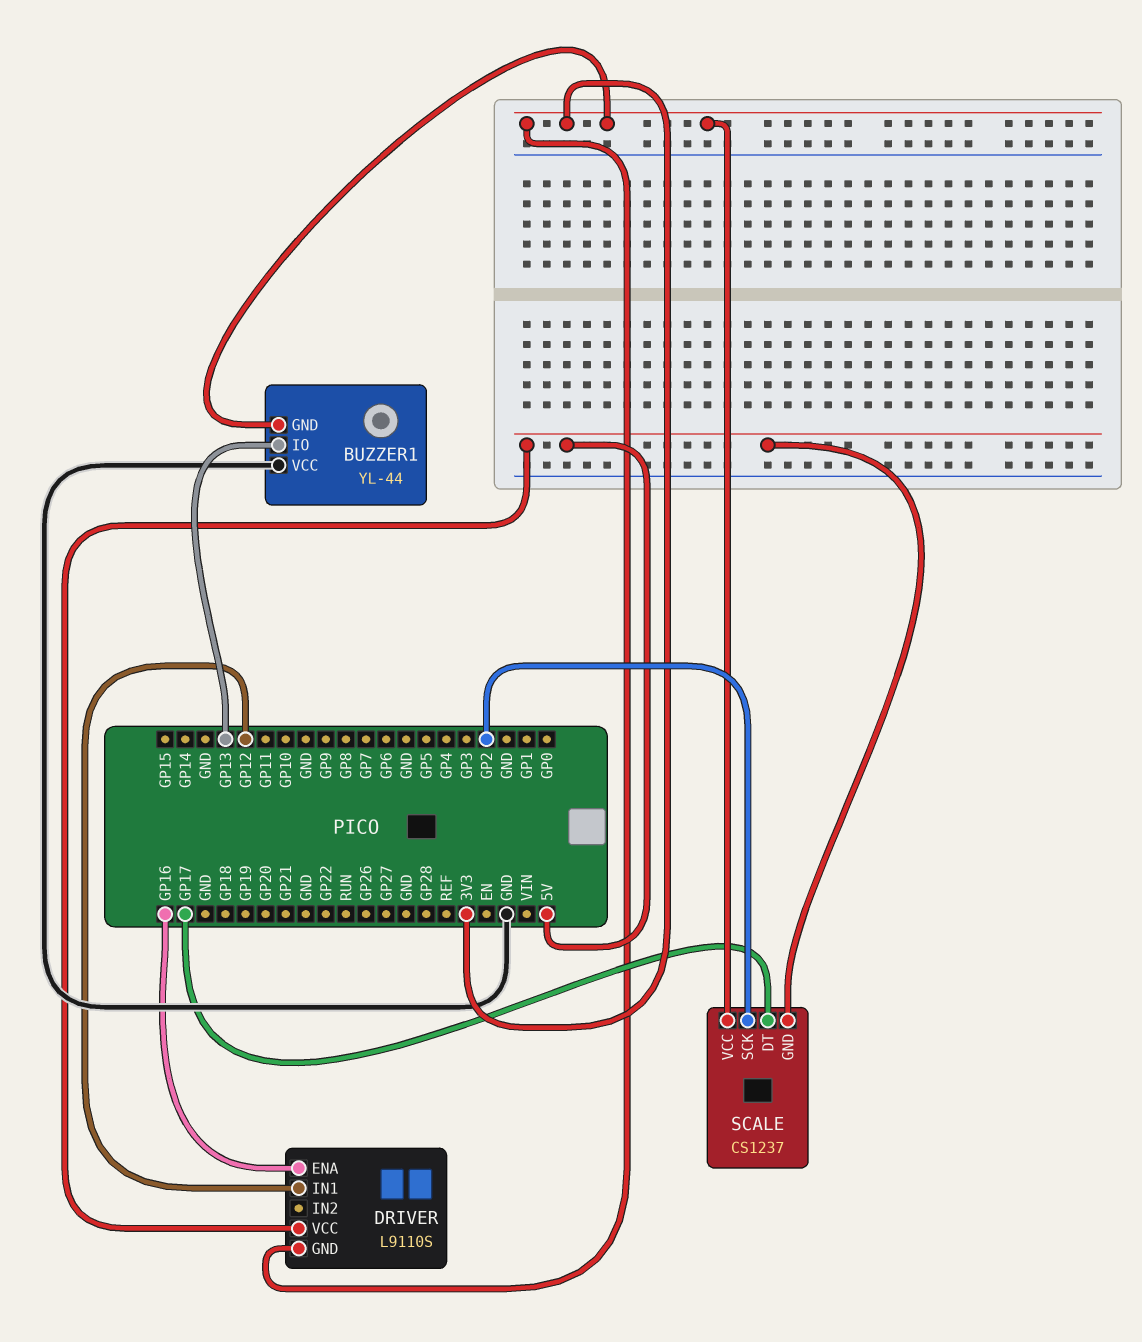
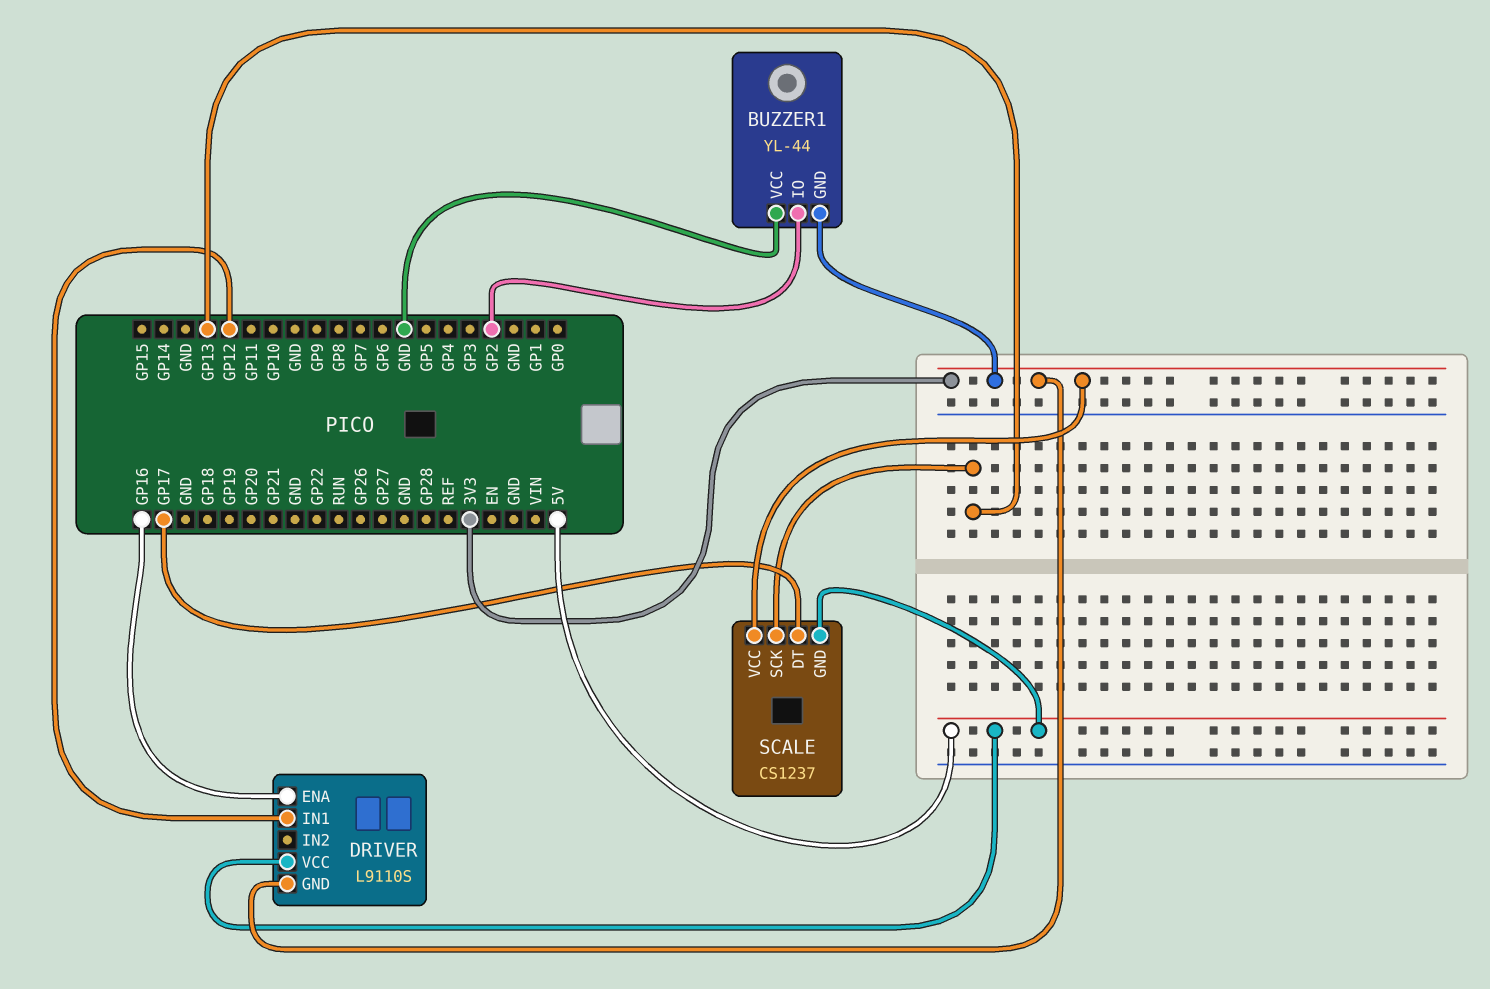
BUZZER1 pin IO: GP13 -> GP2
SCALE pin SCK: GP2 -> GP13

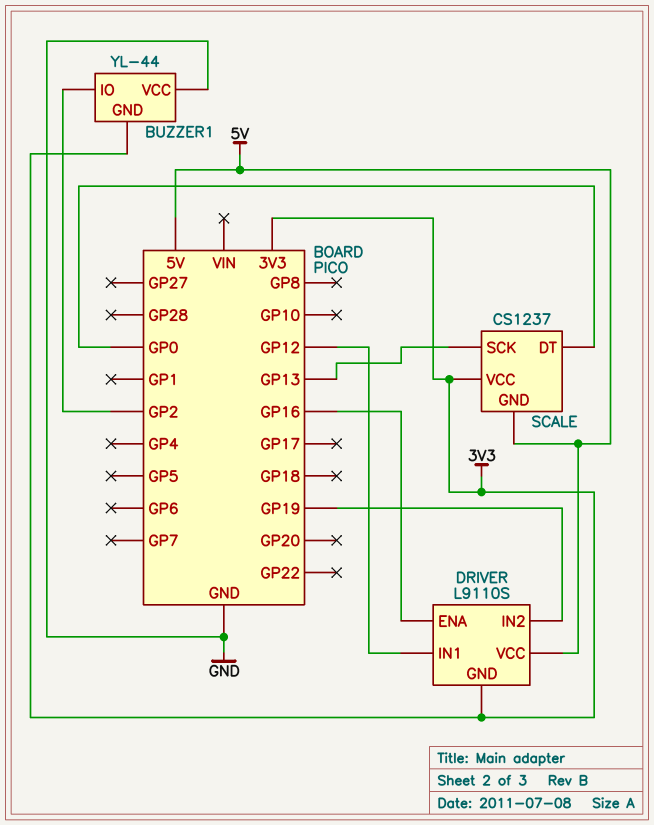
DRIVER pin IN2: none -> GP19
SCALE pin DT: GP17 -> GP0

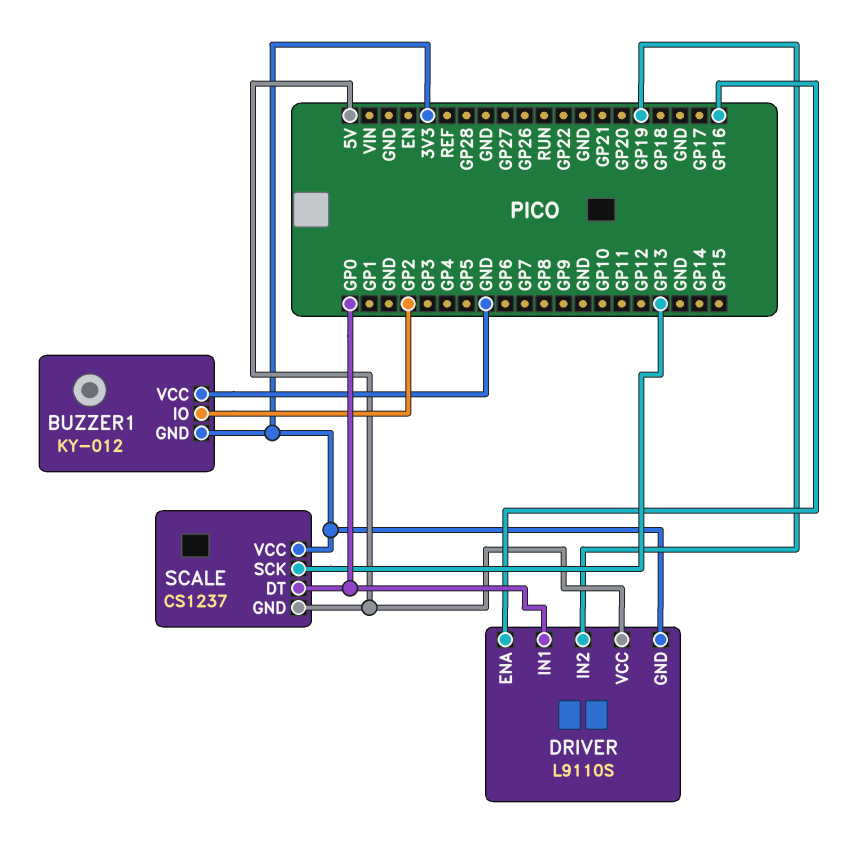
BUZZER1: YL-44 -> KY-012
DRIVER pin IN1: GP12 -> GP0

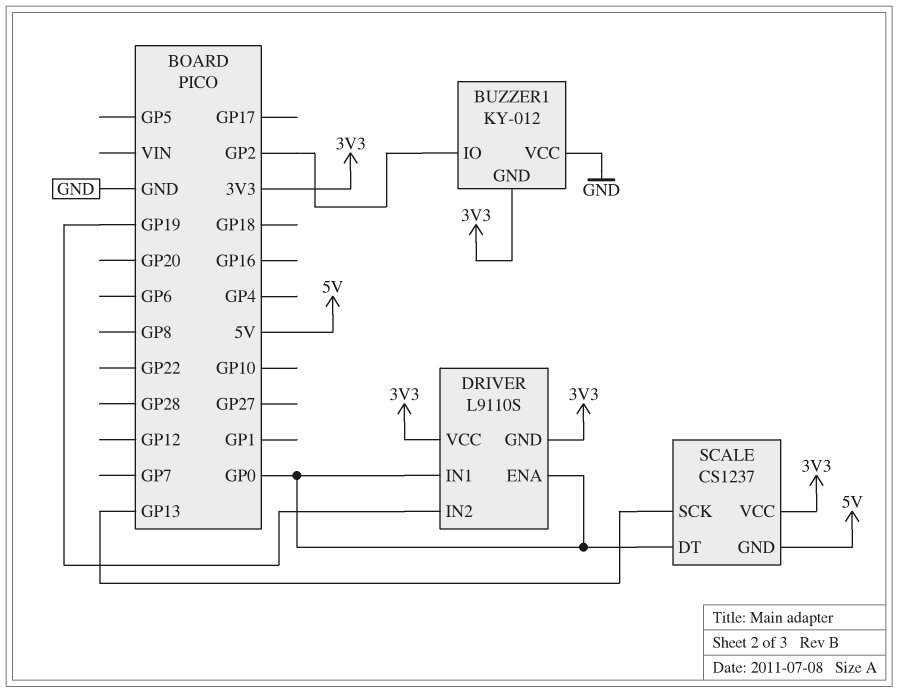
DRIVER pin ENA: GP16 -> GP0
DRIVER pin VCC: 5V -> 3V3

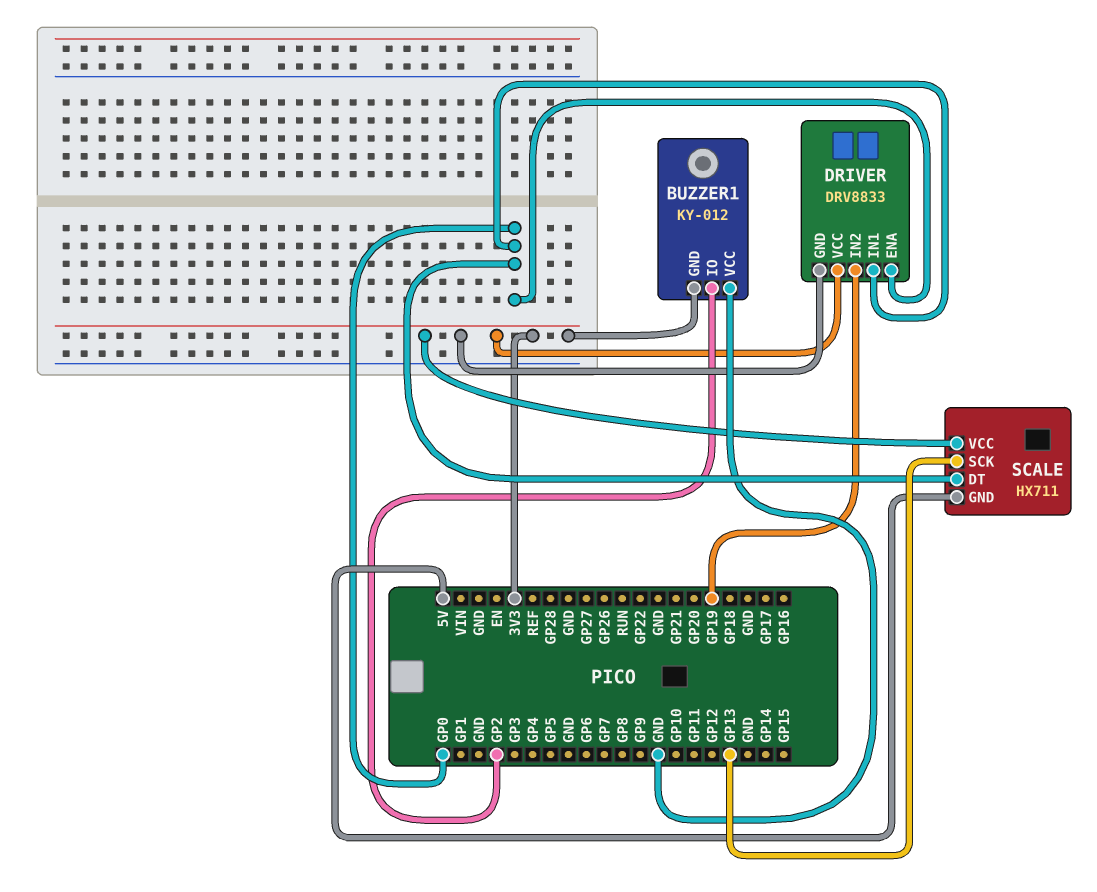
DRIVER: L9110S -> DRV8833
SCALE: CS1237 -> HX711

